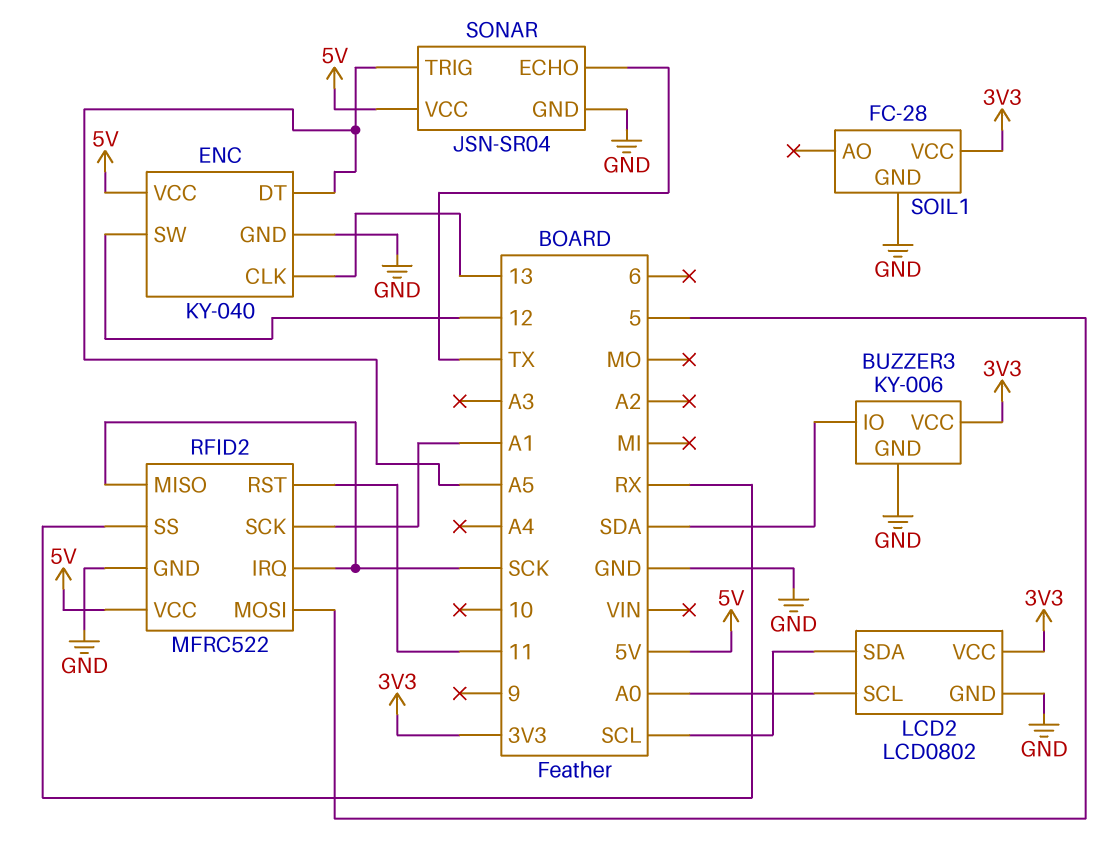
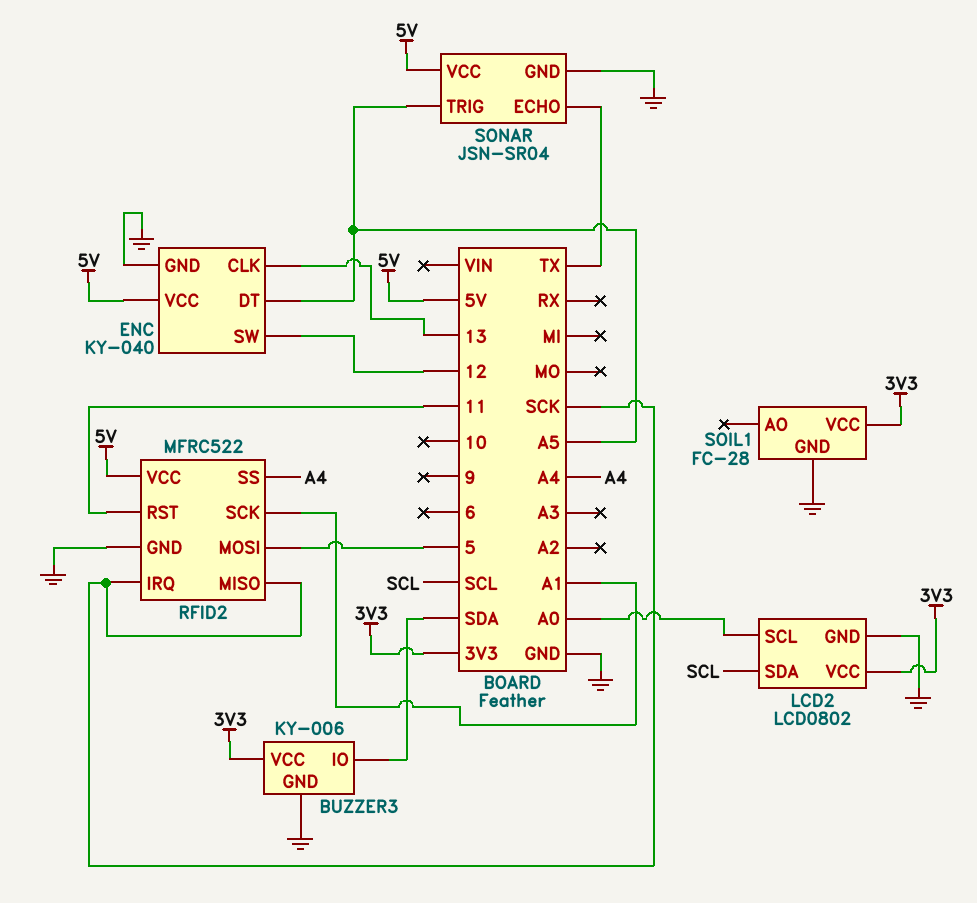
RFID2 pin SS: RX -> A4

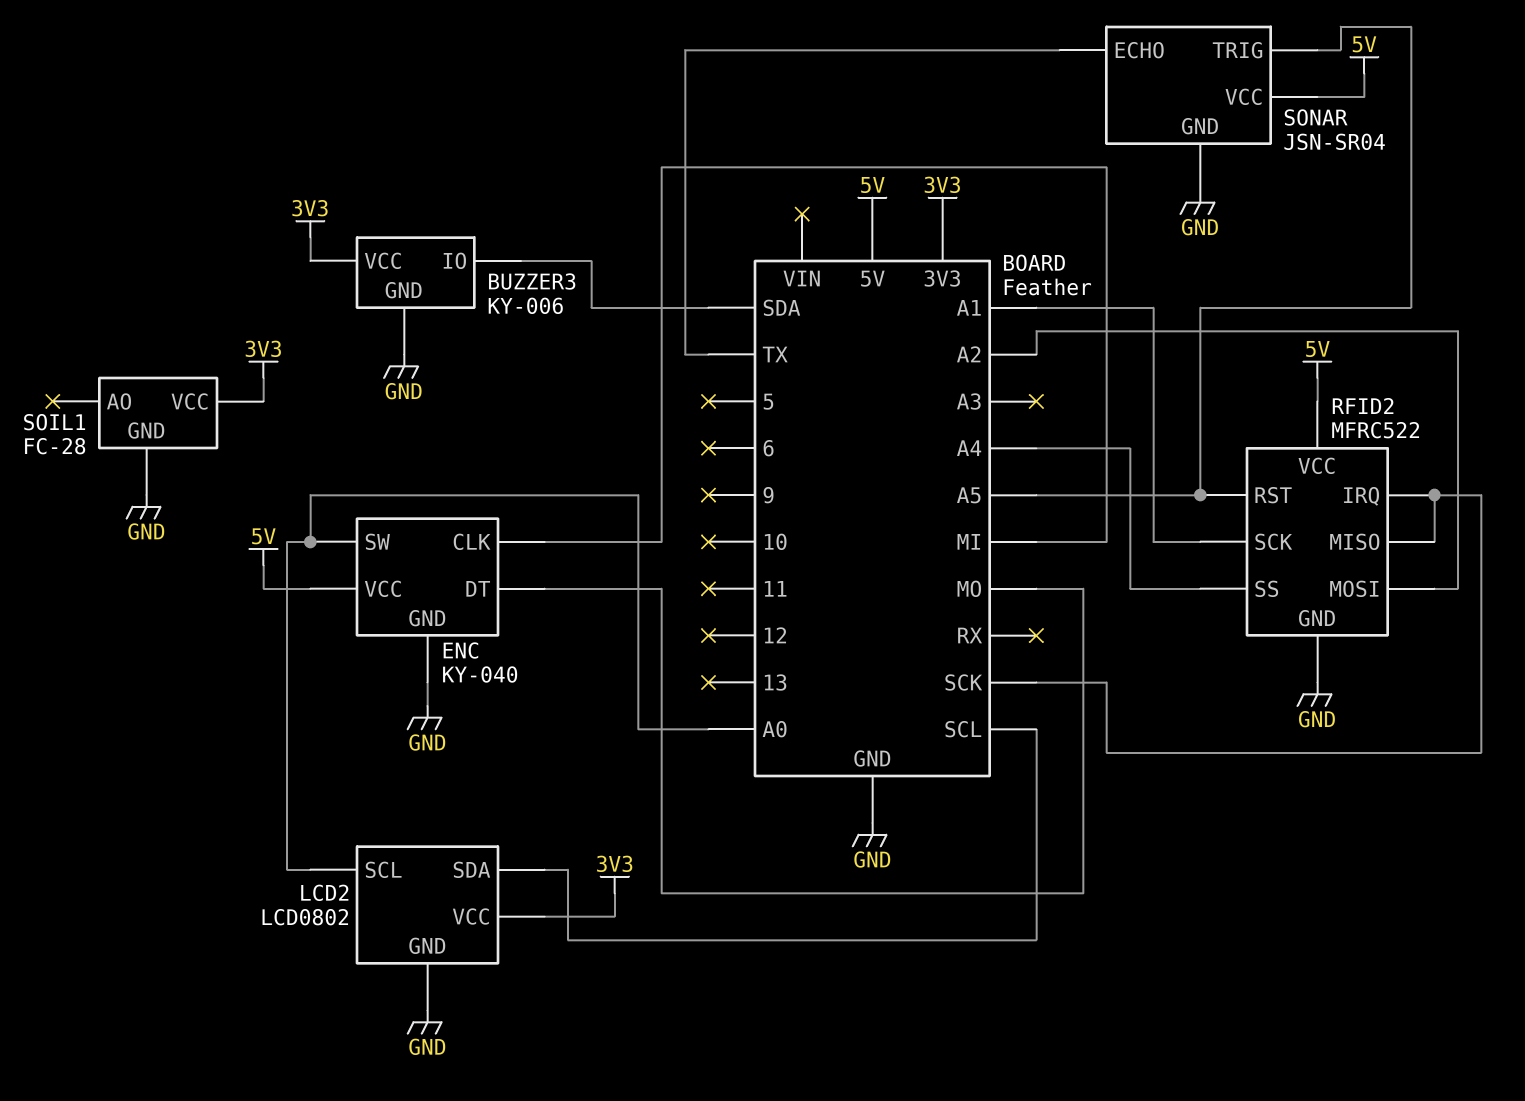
ENC pin CLK: 13 -> MI
ENC pin DT: A5 -> MO
ENC pin SW: 12 -> A0
RFID2 pin MOSI: 5 -> A2
RFID2 pin RST: 11 -> A5

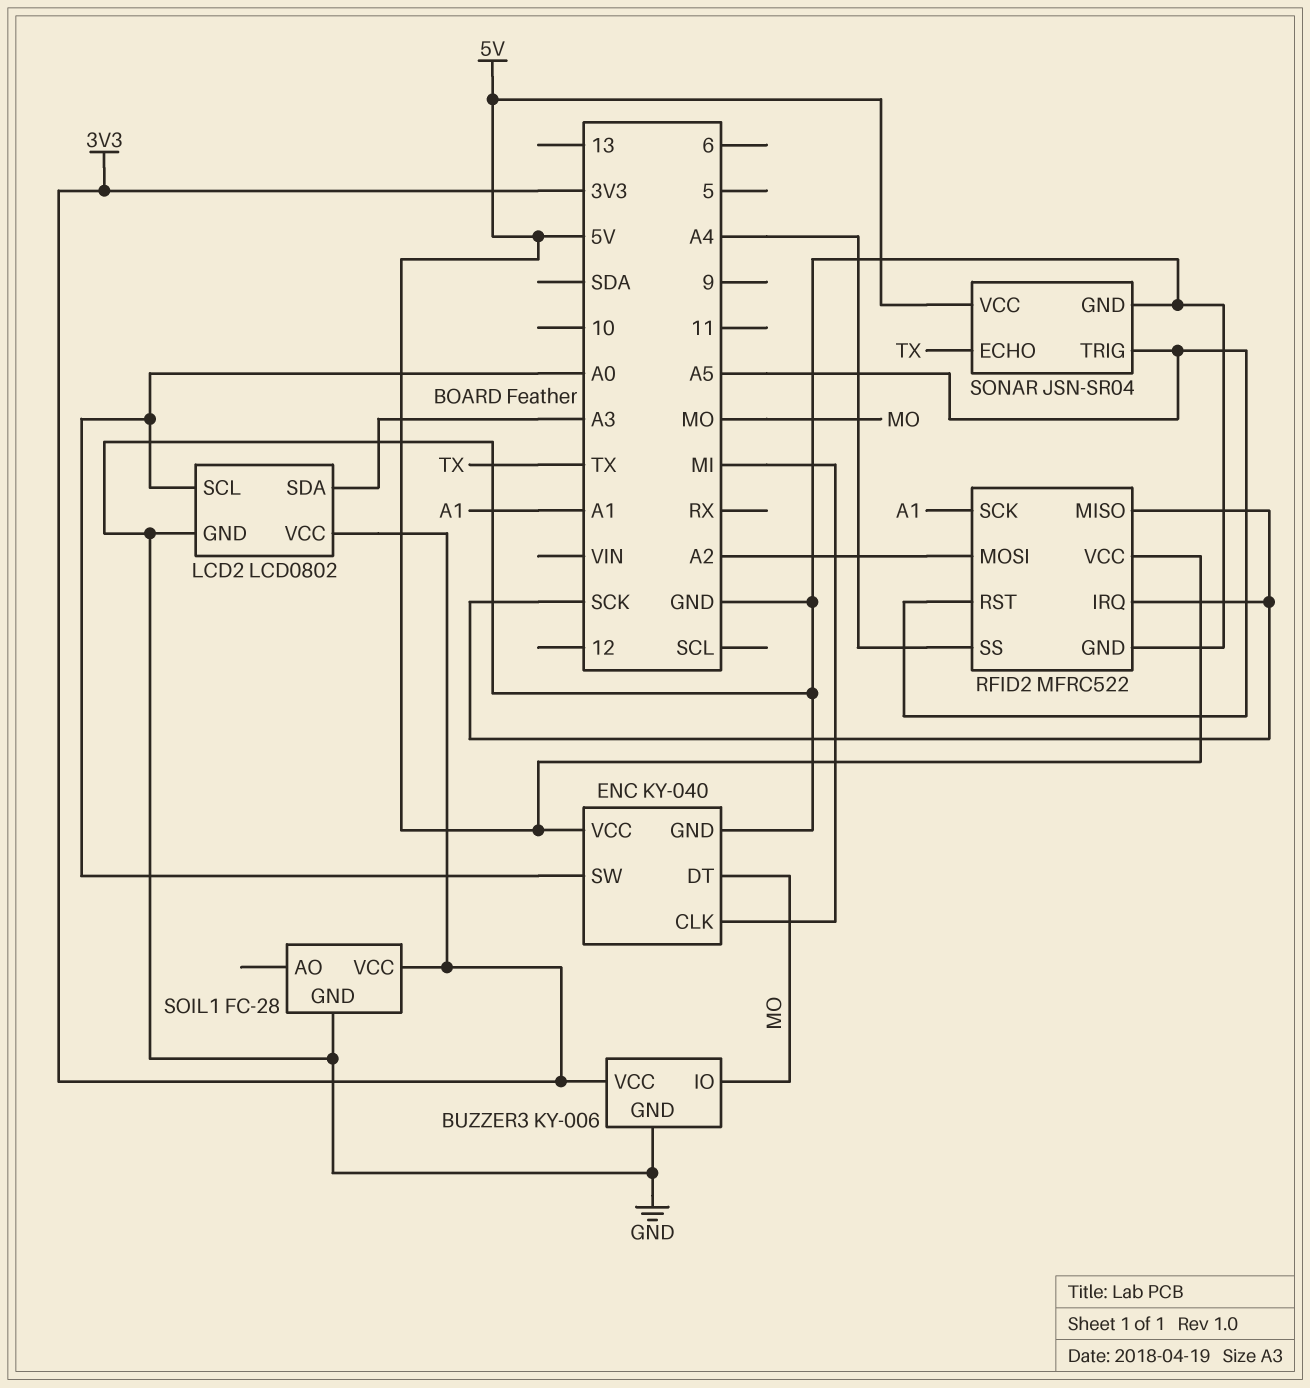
BUZZER3 pin IO: SDA -> MO
LCD2 pin SDA: SCL -> A3

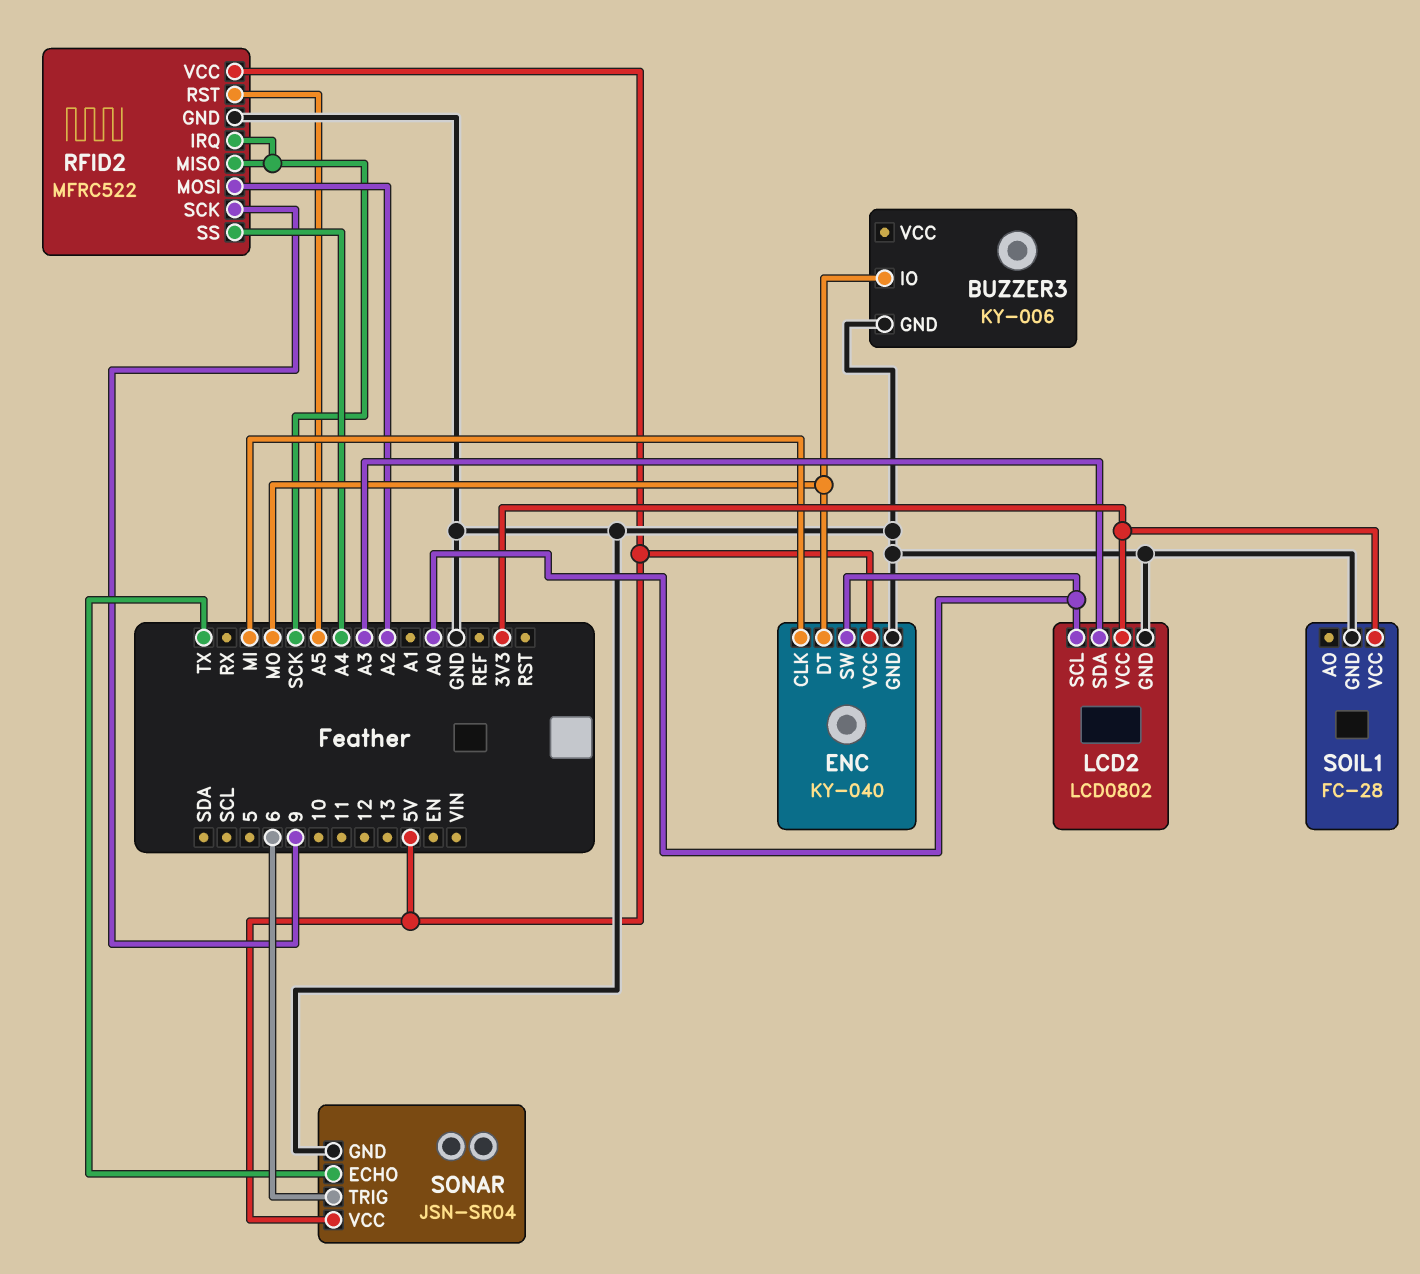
BUZZER3 pin VCC: 3V3 -> none
RFID2 pin SCK: A1 -> 9
SONAR pin TRIG: A5 -> 6

